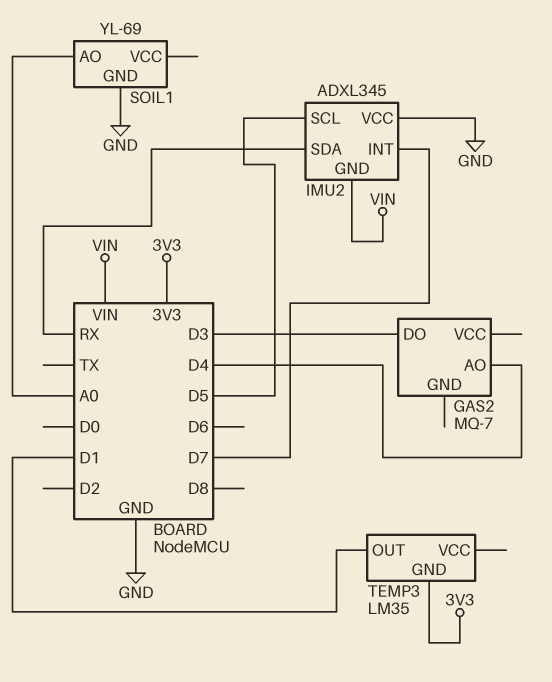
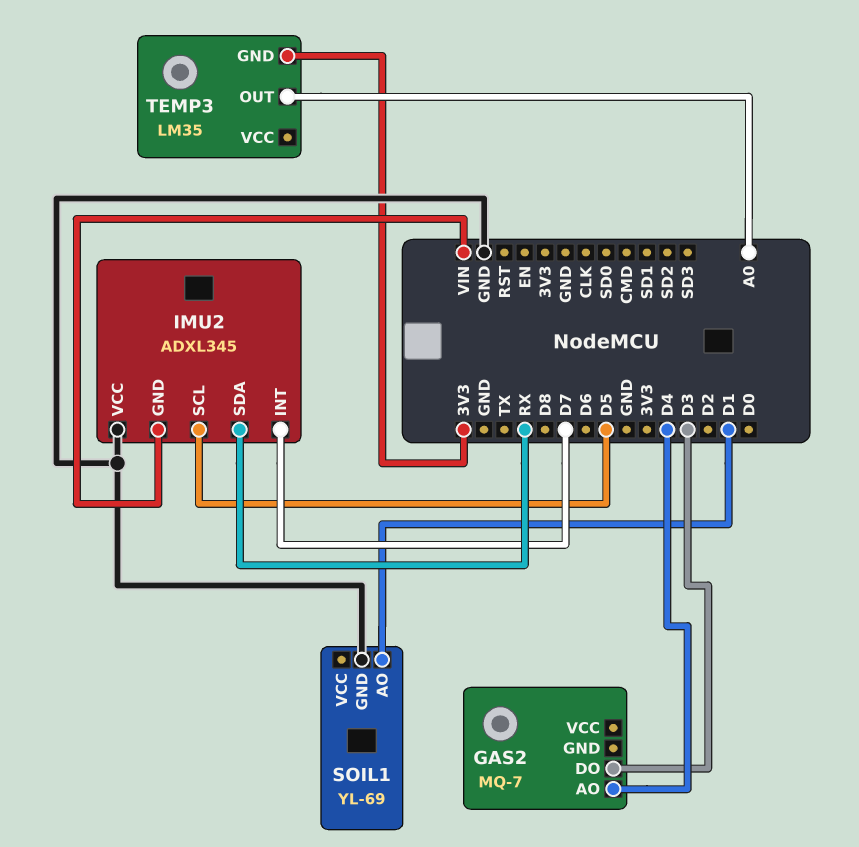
SOIL1 pin AO: A0 -> D1
TEMP3 pin OUT: D1 -> A0

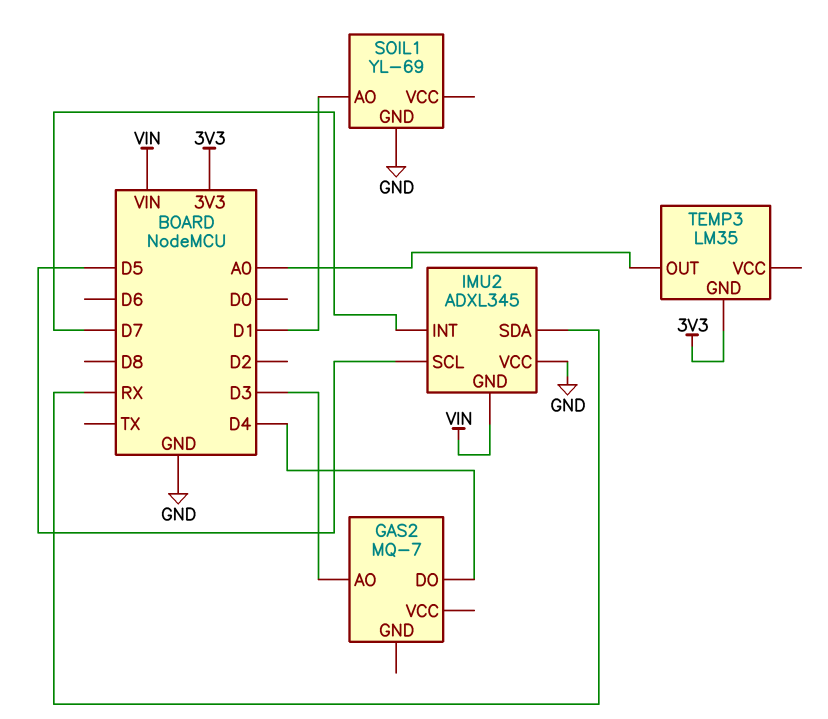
GAS2 pin AO: D4 -> D3
GAS2 pin DO: D3 -> D4

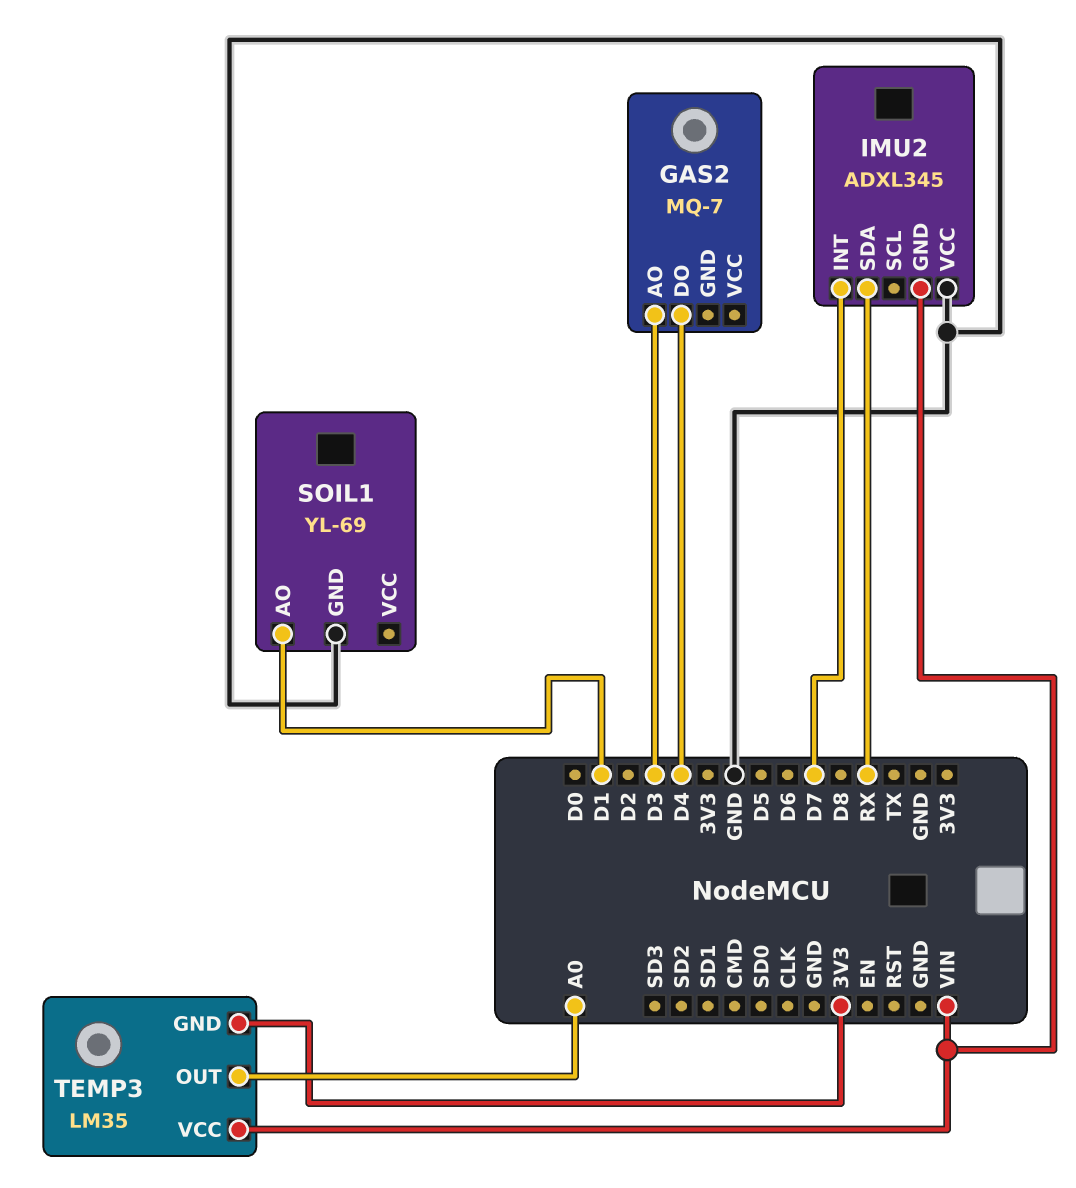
IMU2 pin SCL: D5 -> none
TEMP3 pin VCC: none -> VIN

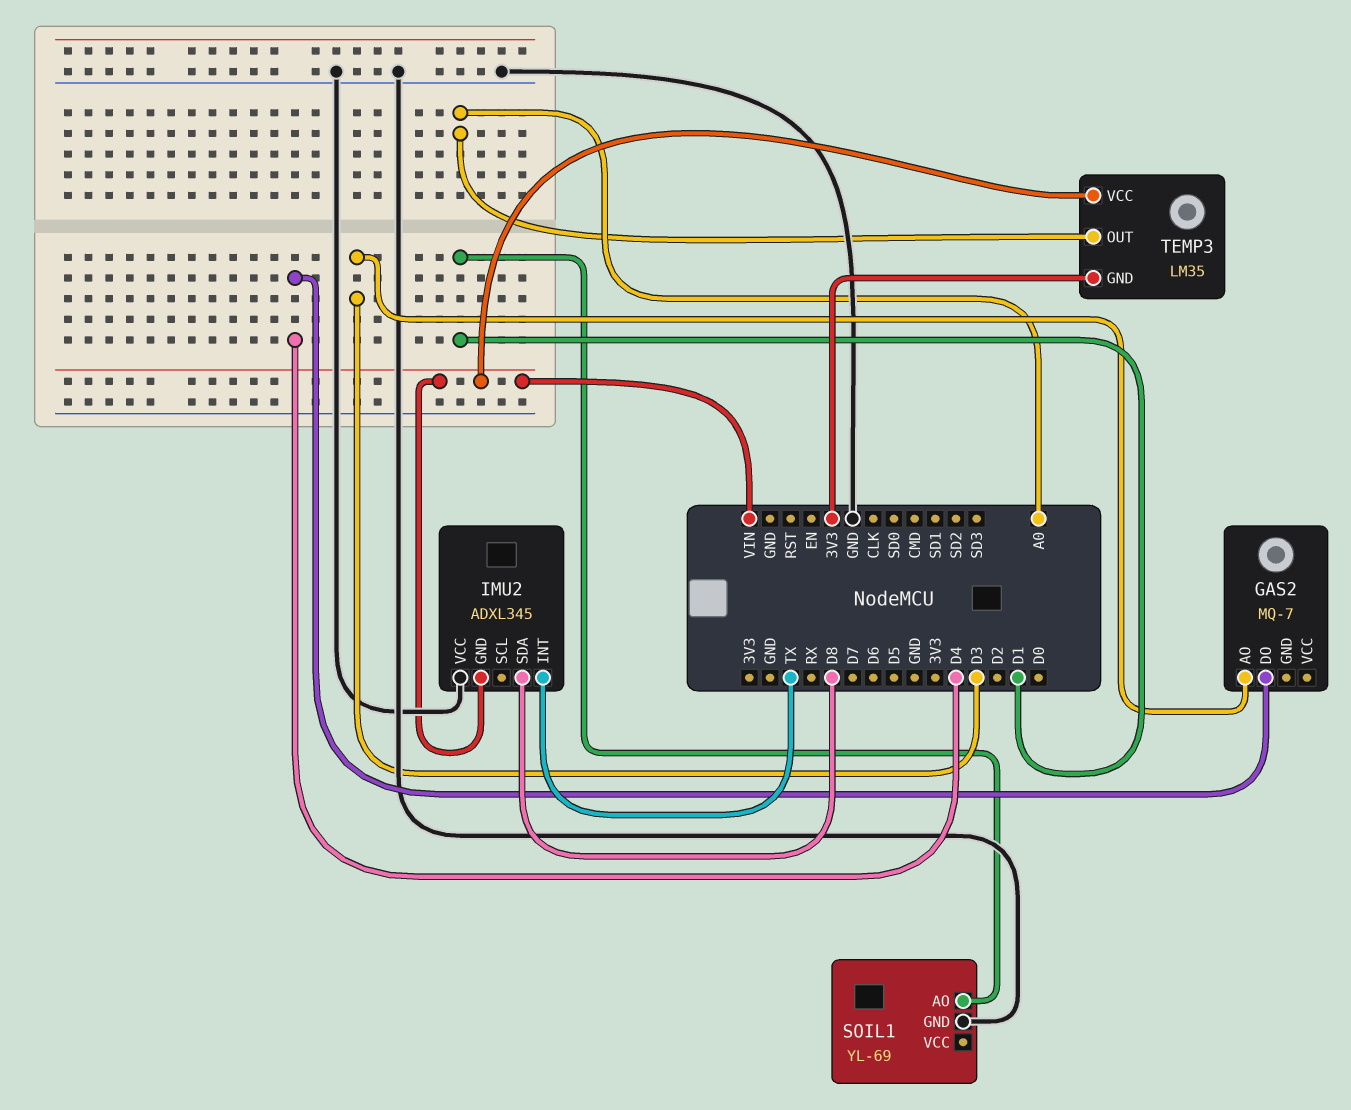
IMU2 pin INT: D7 -> TX
IMU2 pin SDA: RX -> D8

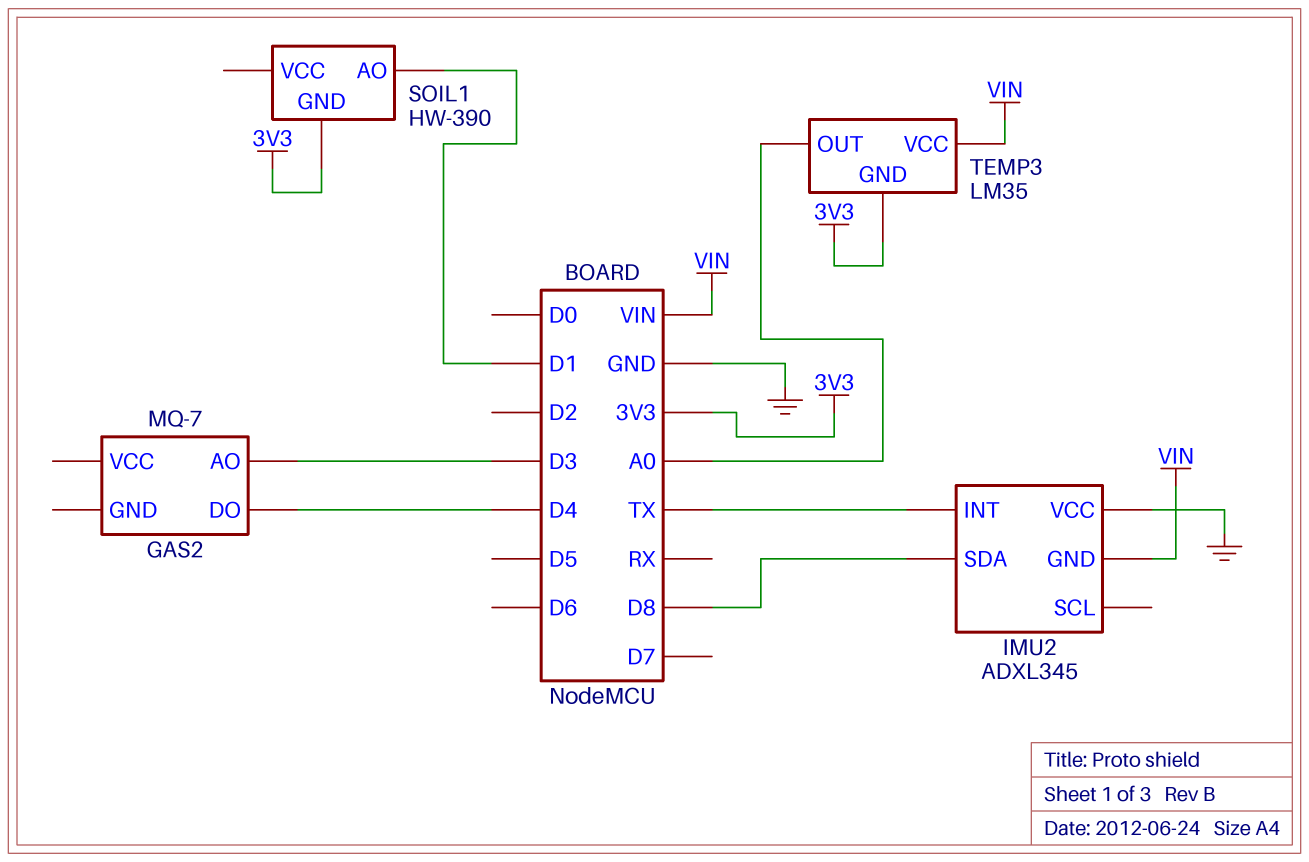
SOIL1: YL-69 -> HW-390
SOIL1 pin GND: GND -> 3V3

